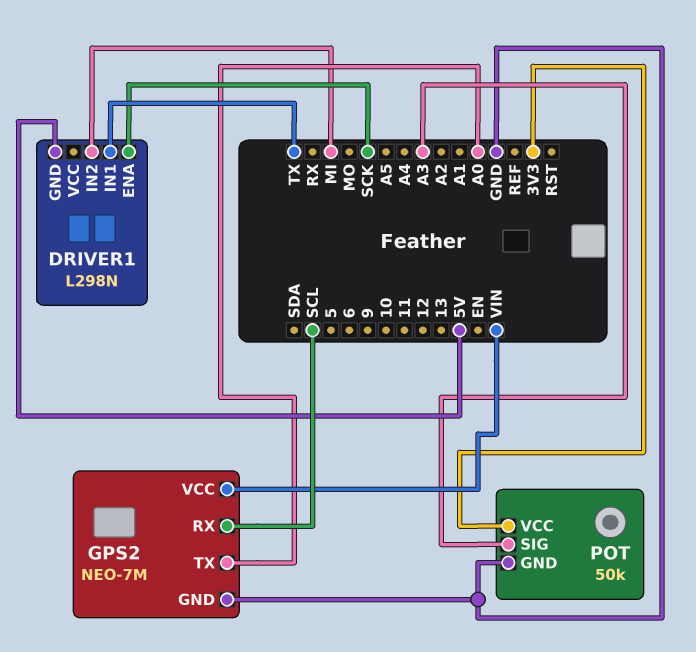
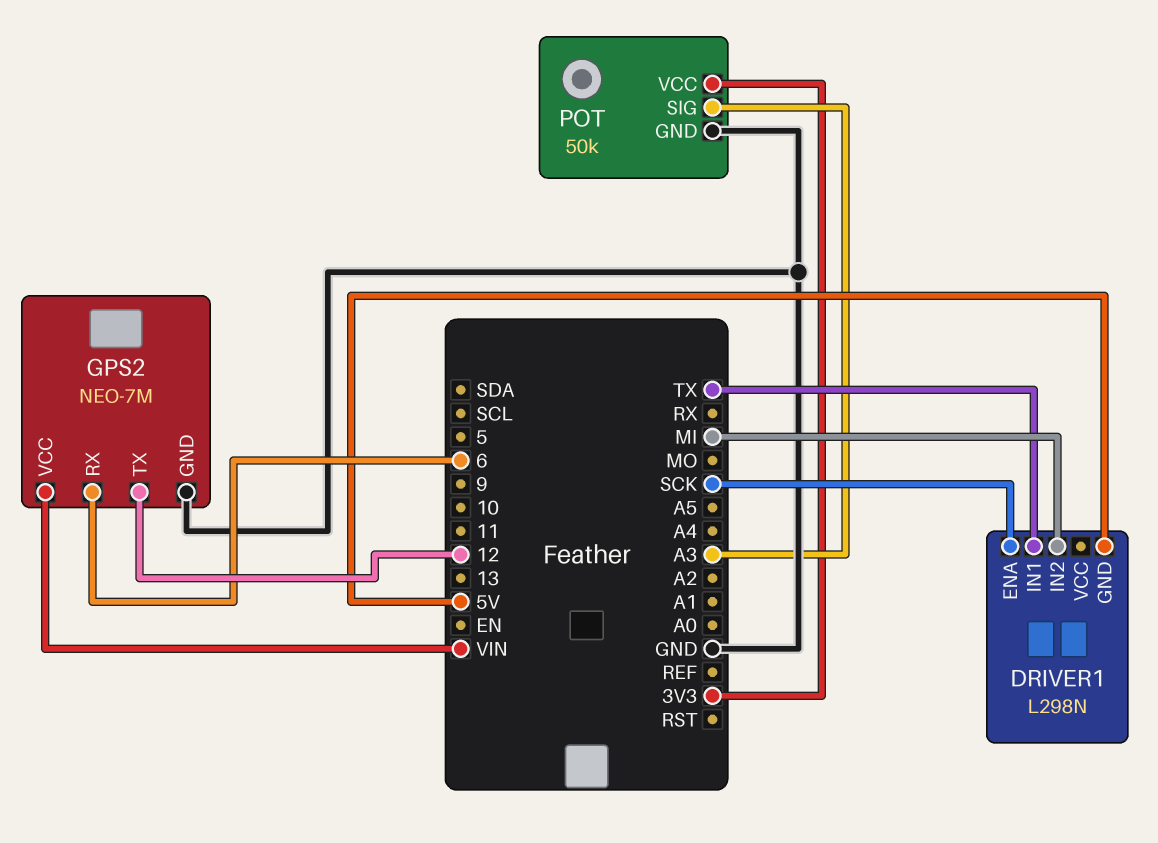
GPS2 pin RX: SCL -> 6
GPS2 pin TX: A0 -> 12

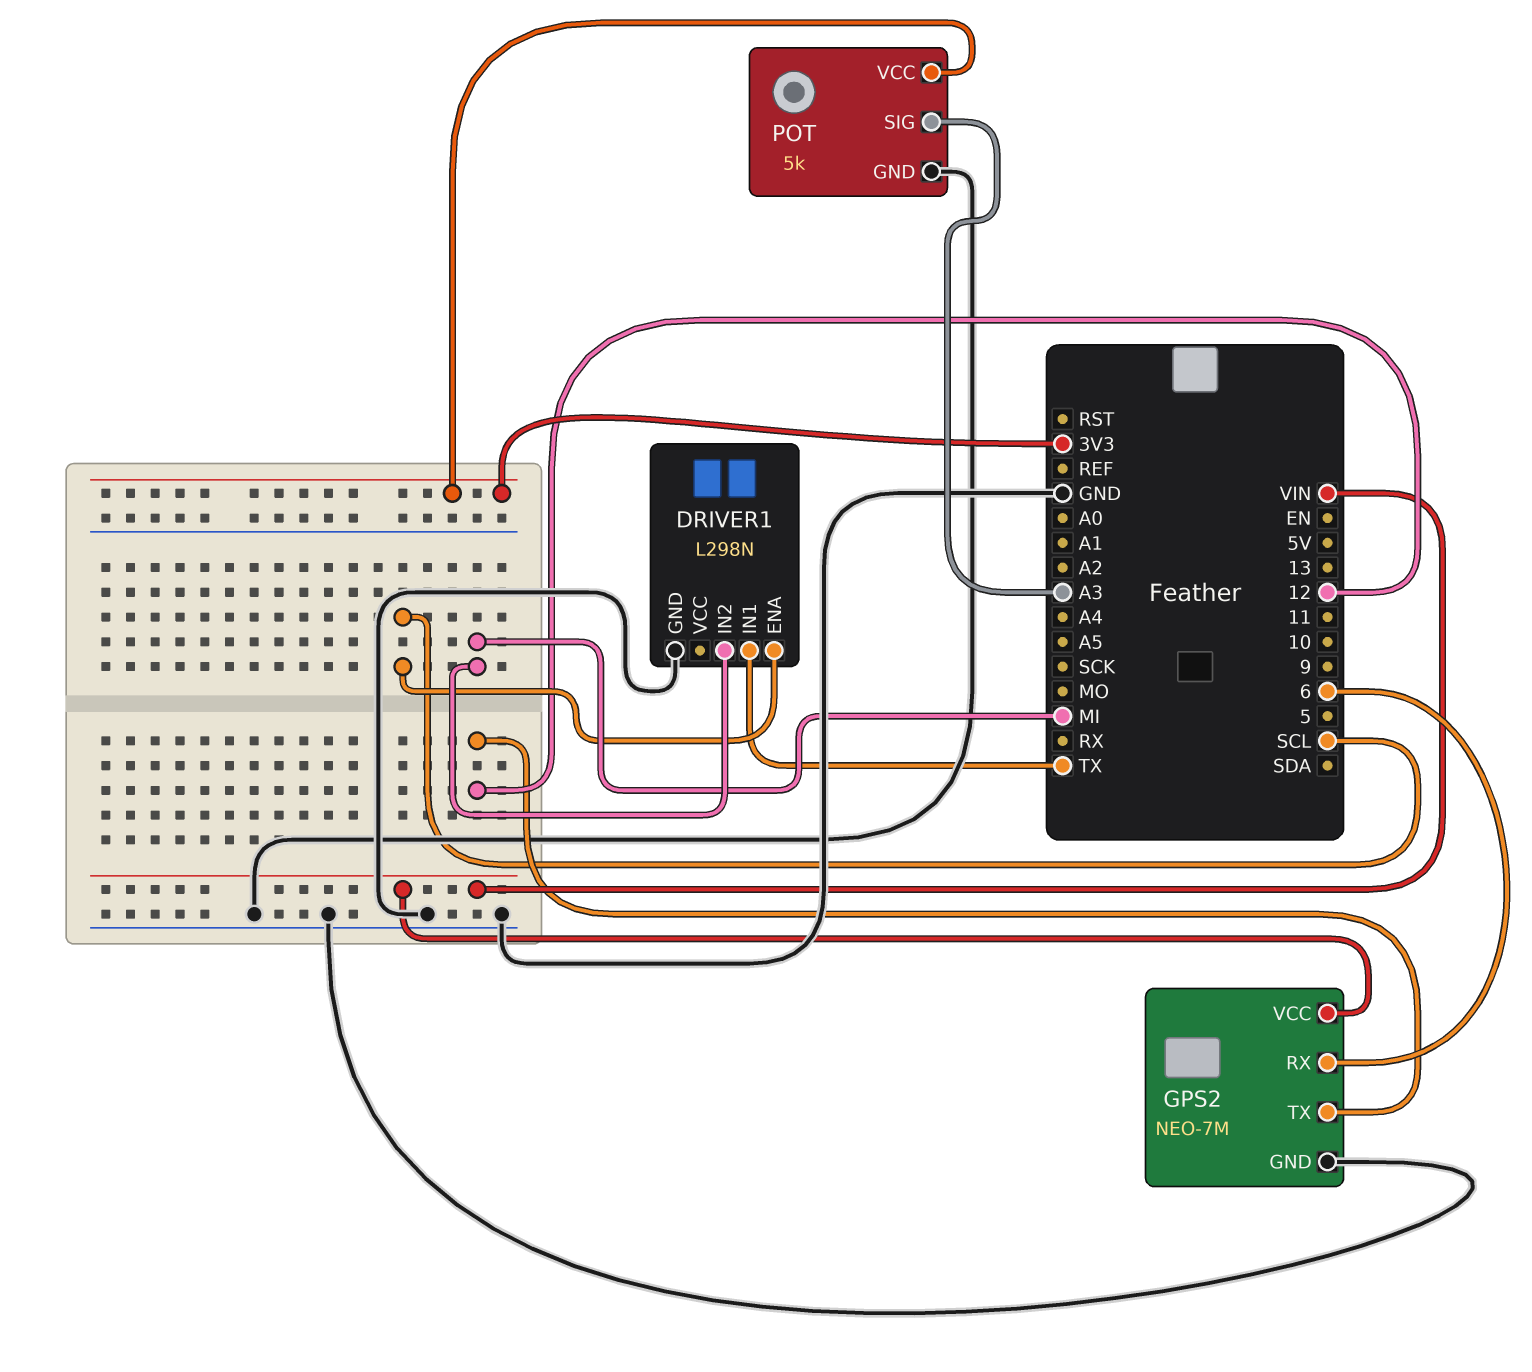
DRIVER1 pin ENA: SCK -> SCL
DRIVER1 pin GND: 5V -> GND
POT: 50k -> 5k

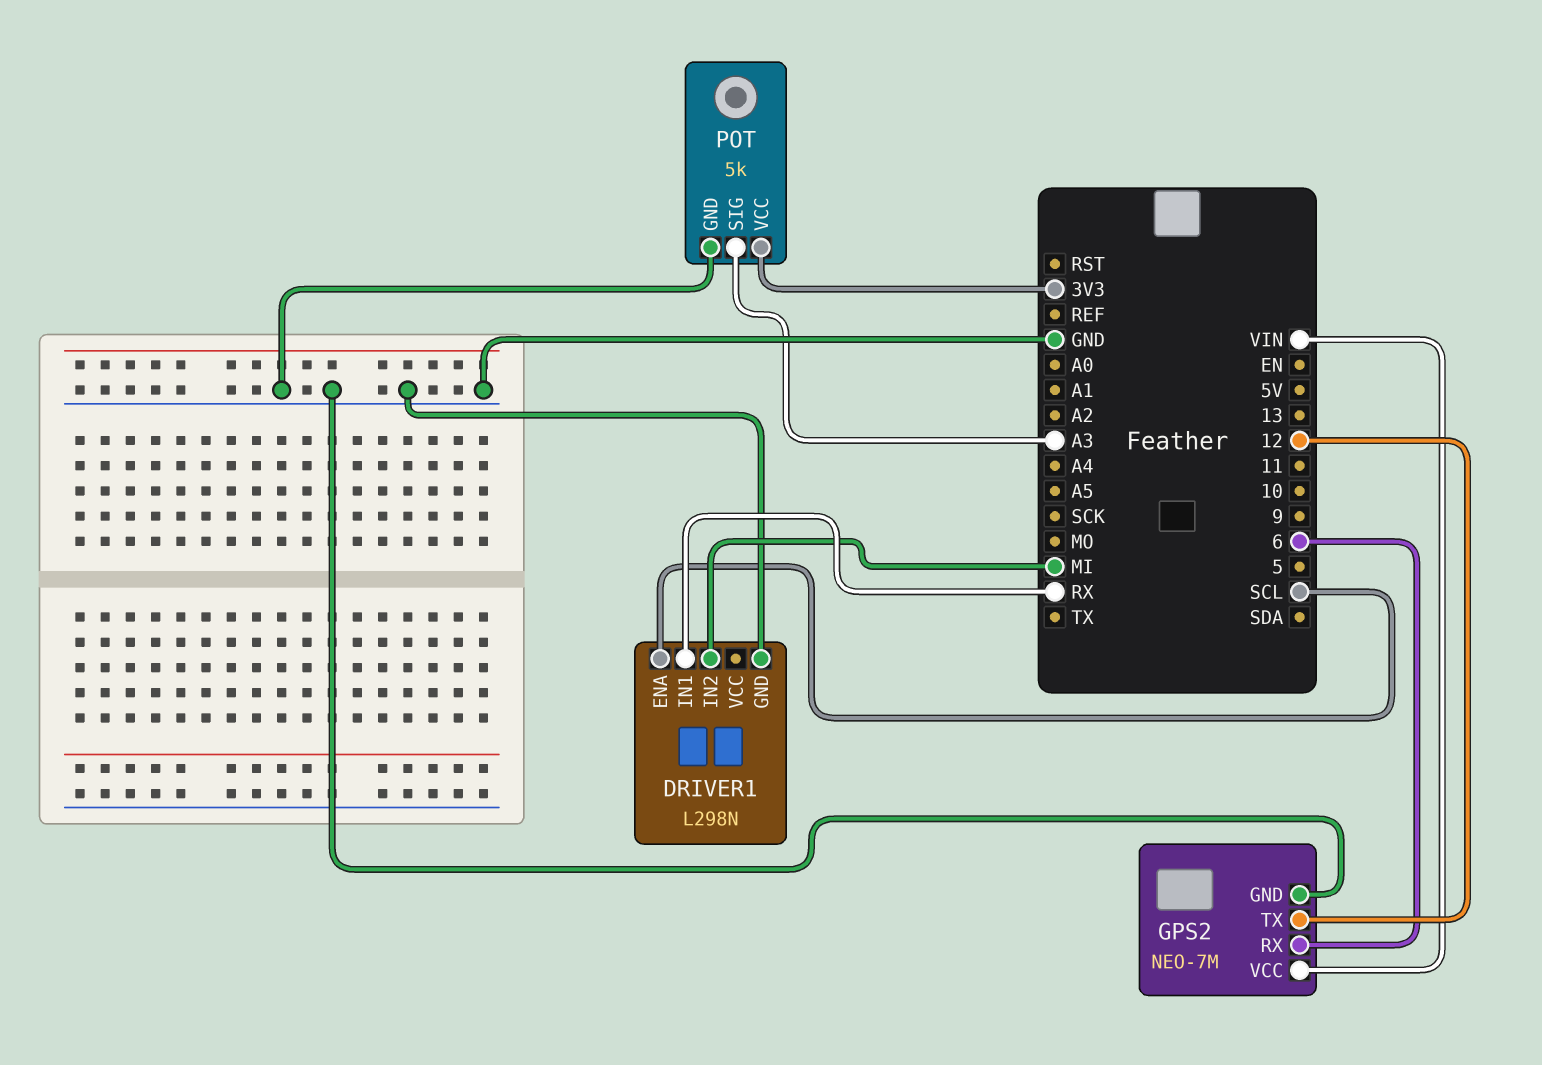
DRIVER1 pin IN1: TX -> RX

